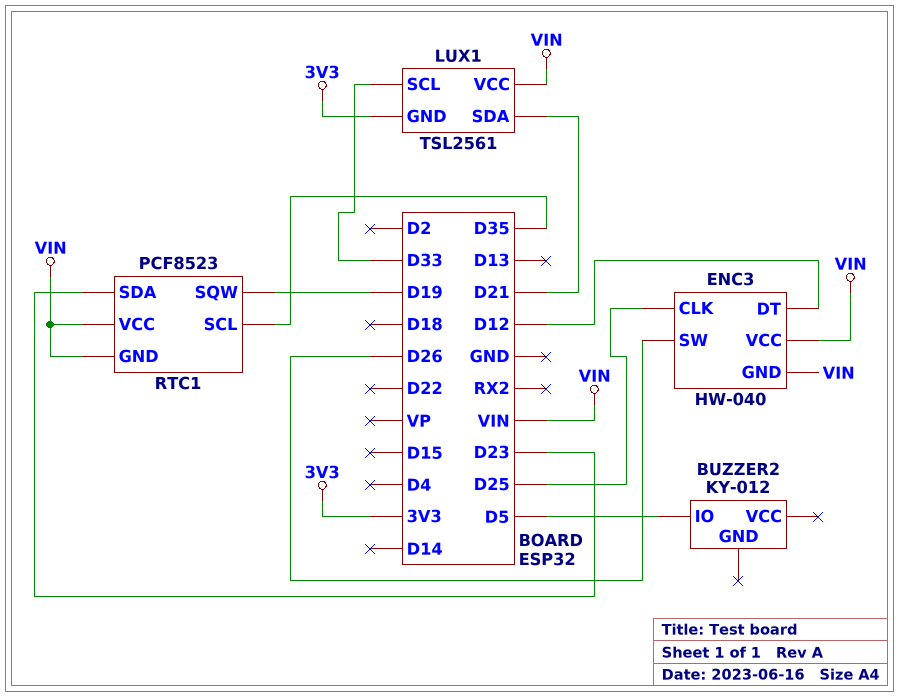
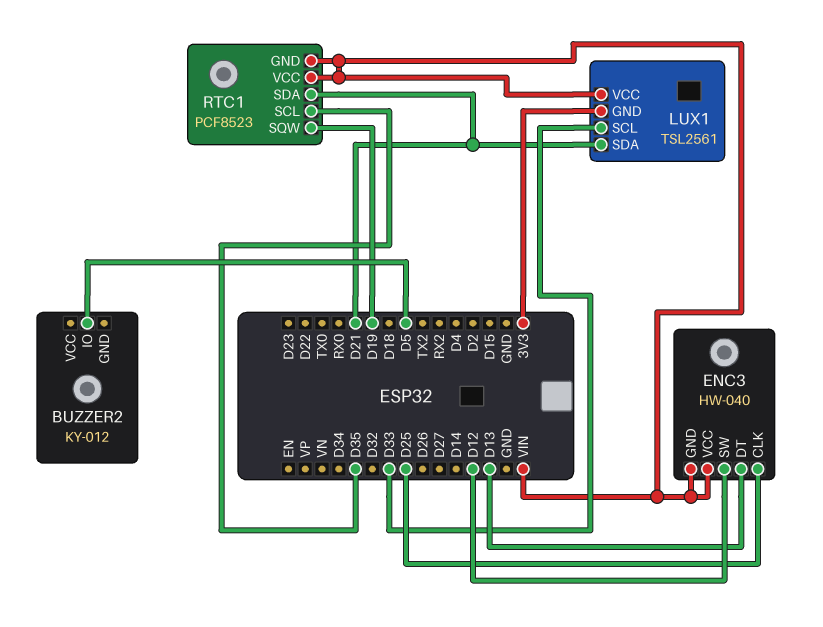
ENC3 pin DT: D12 -> D13
ENC3 pin SW: D26 -> D12
RTC1 pin SDA: D23 -> D21

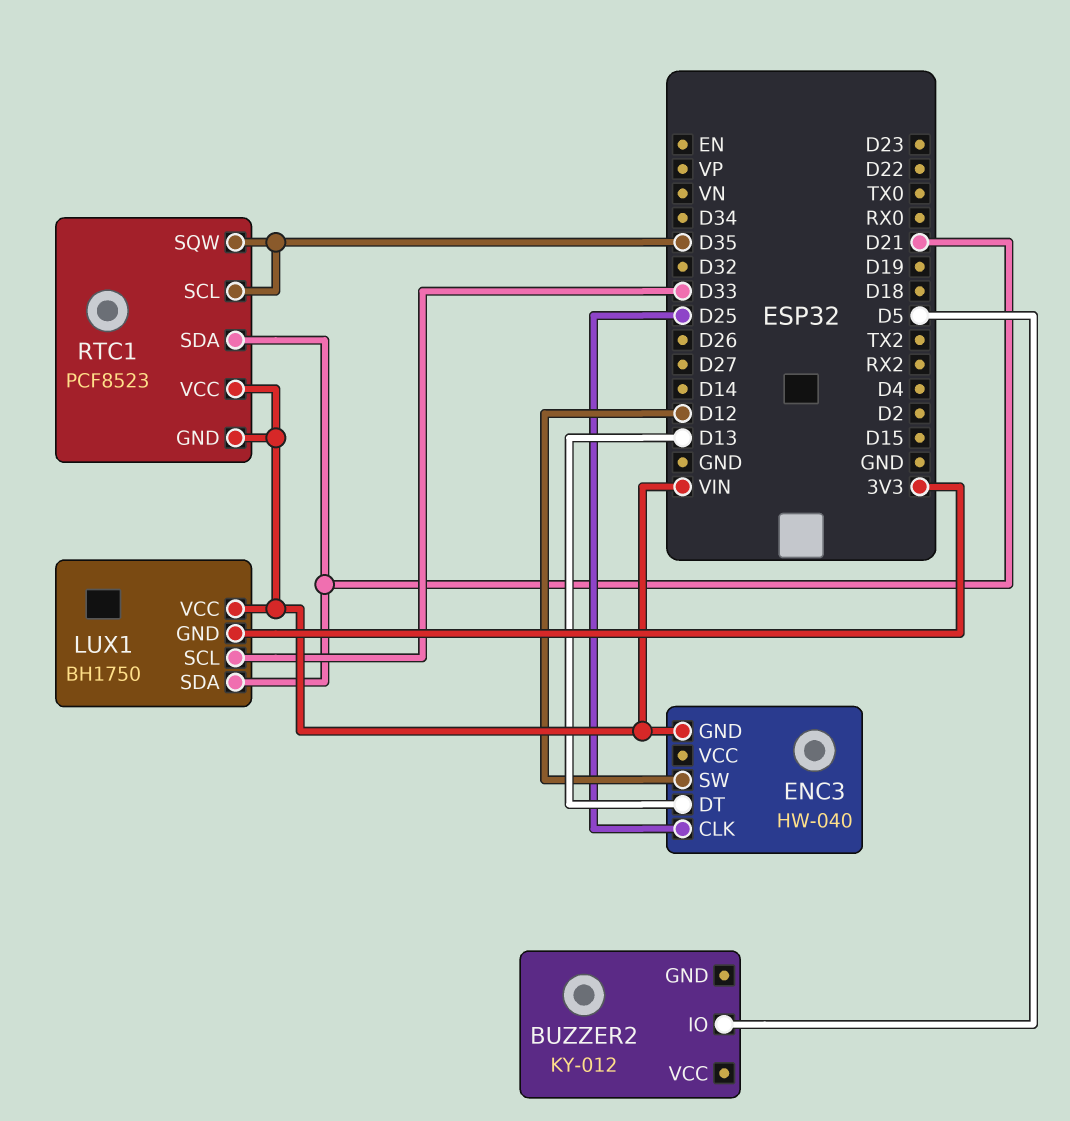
ENC3 pin VCC: VIN -> none
LUX1: TSL2561 -> BH1750
RTC1 pin SQW: D19 -> D35

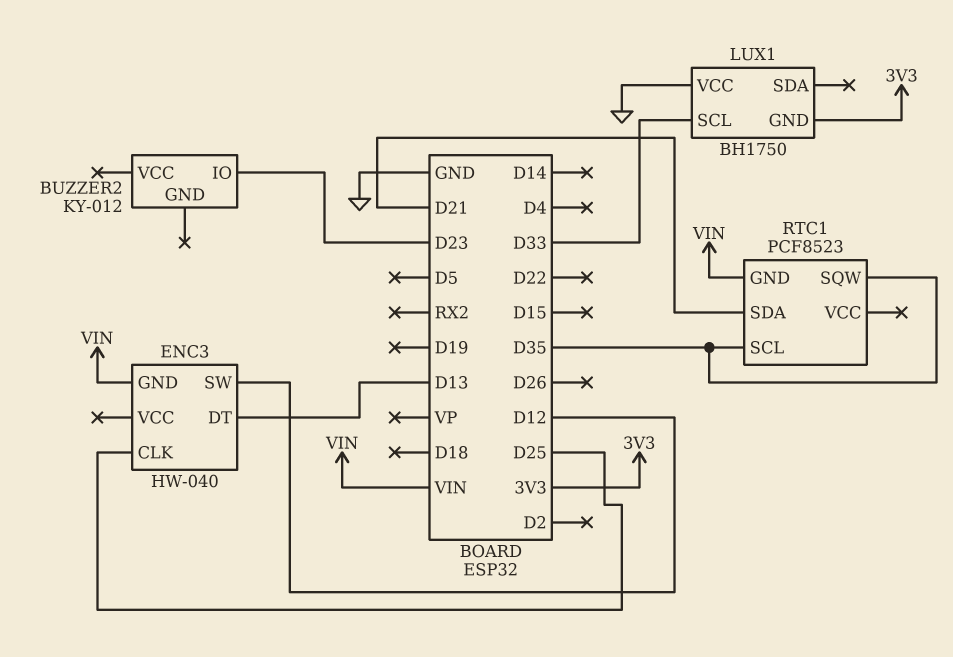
BUZZER2 pin IO: D5 -> D23
LUX1 pin SDA: D21 -> none
LUX1 pin VCC: VIN -> GND
RTC1 pin VCC: VIN -> none

